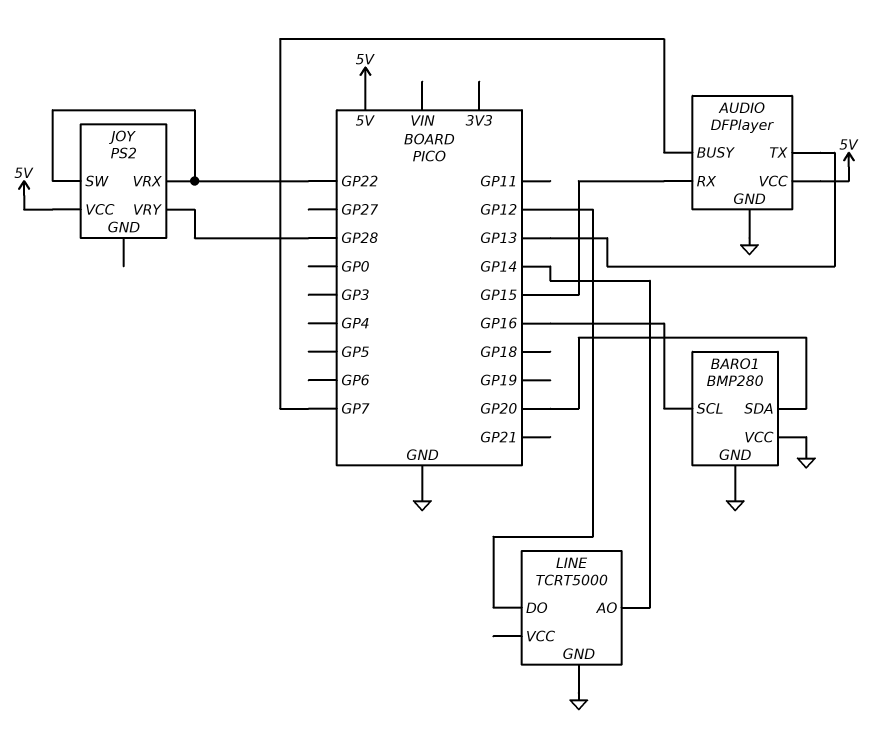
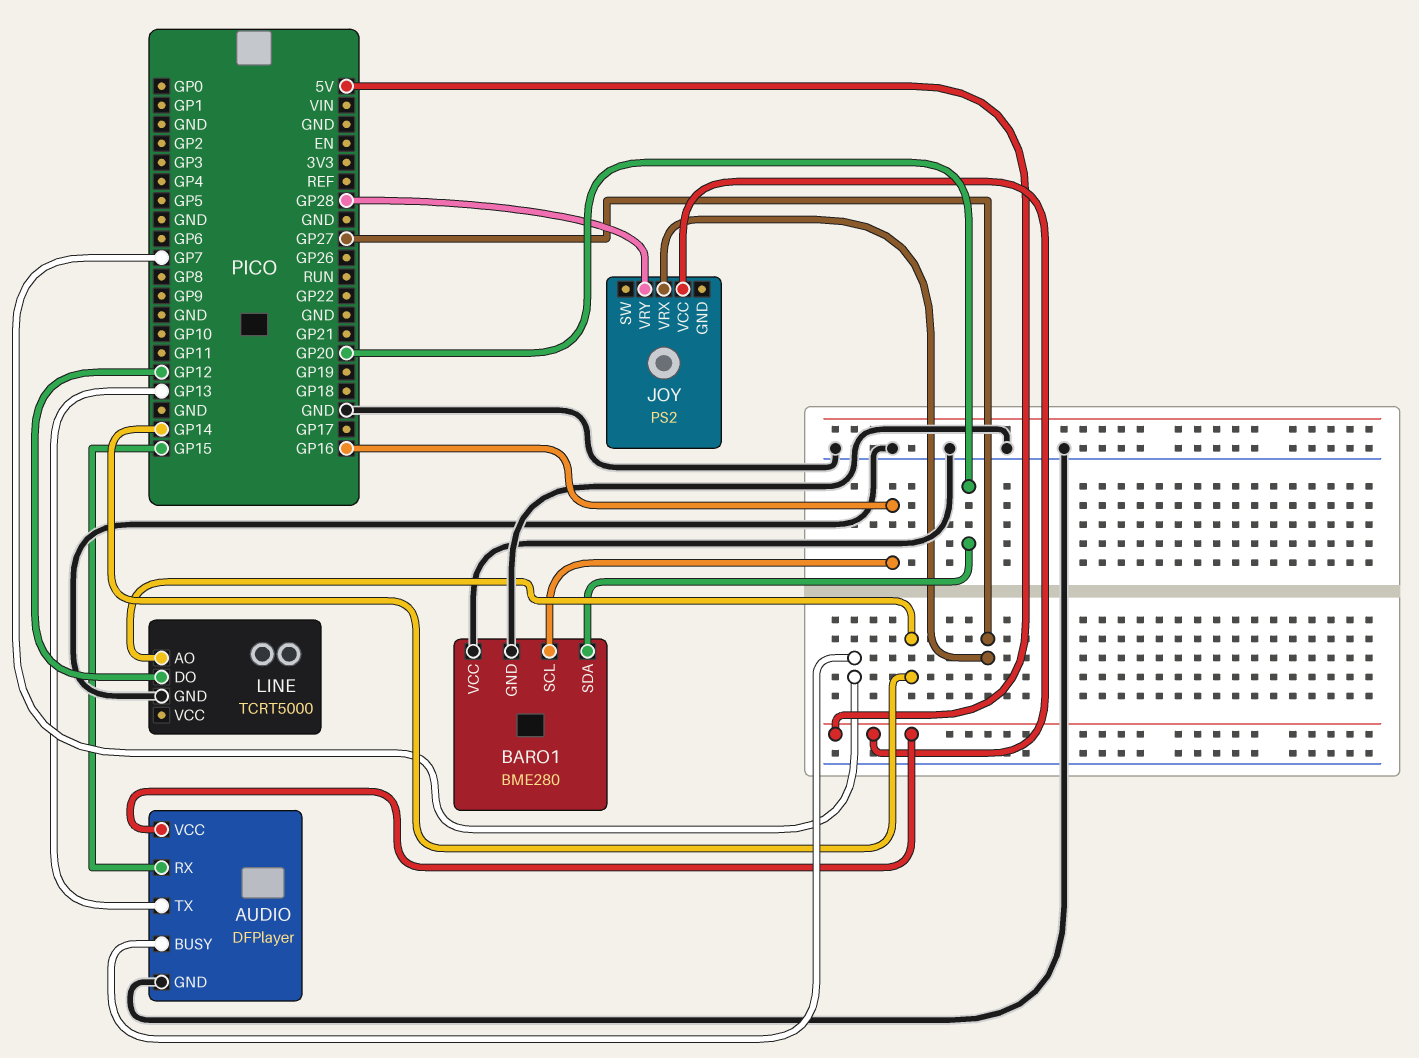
BARO1: BMP280 -> BME280
JOY pin SW: GP22 -> none
JOY pin VRX: GP22 -> GP27

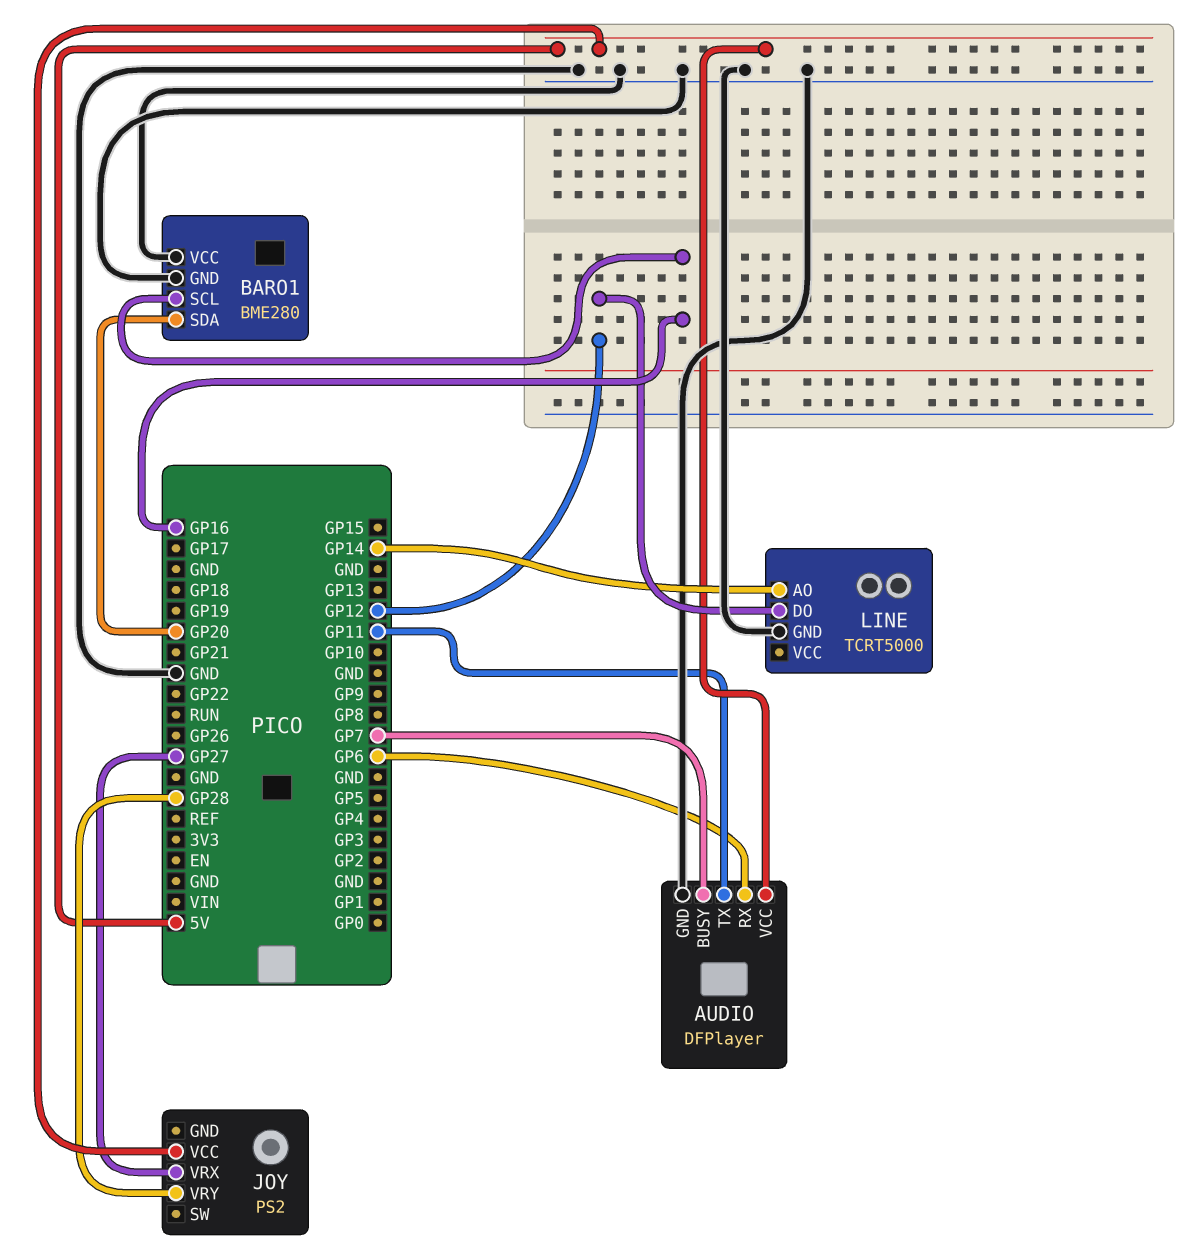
AUDIO pin RX: GP15 -> GP6
AUDIO pin TX: GP13 -> GP11

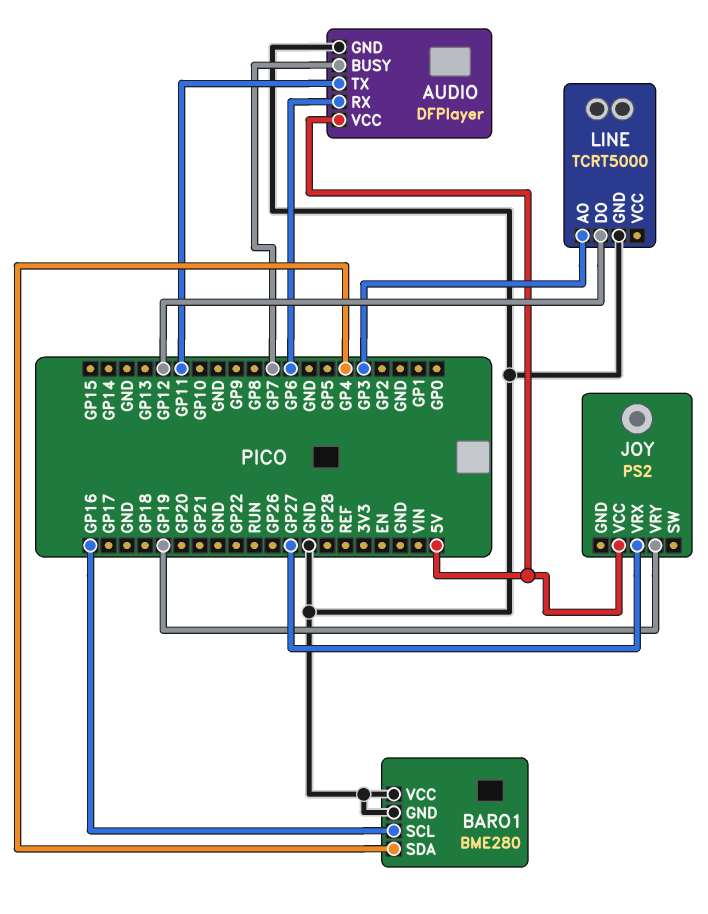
BARO1 pin SDA: GP20 -> GP4
JOY pin VRY: GP28 -> GP19
LINE pin AO: GP14 -> GP3

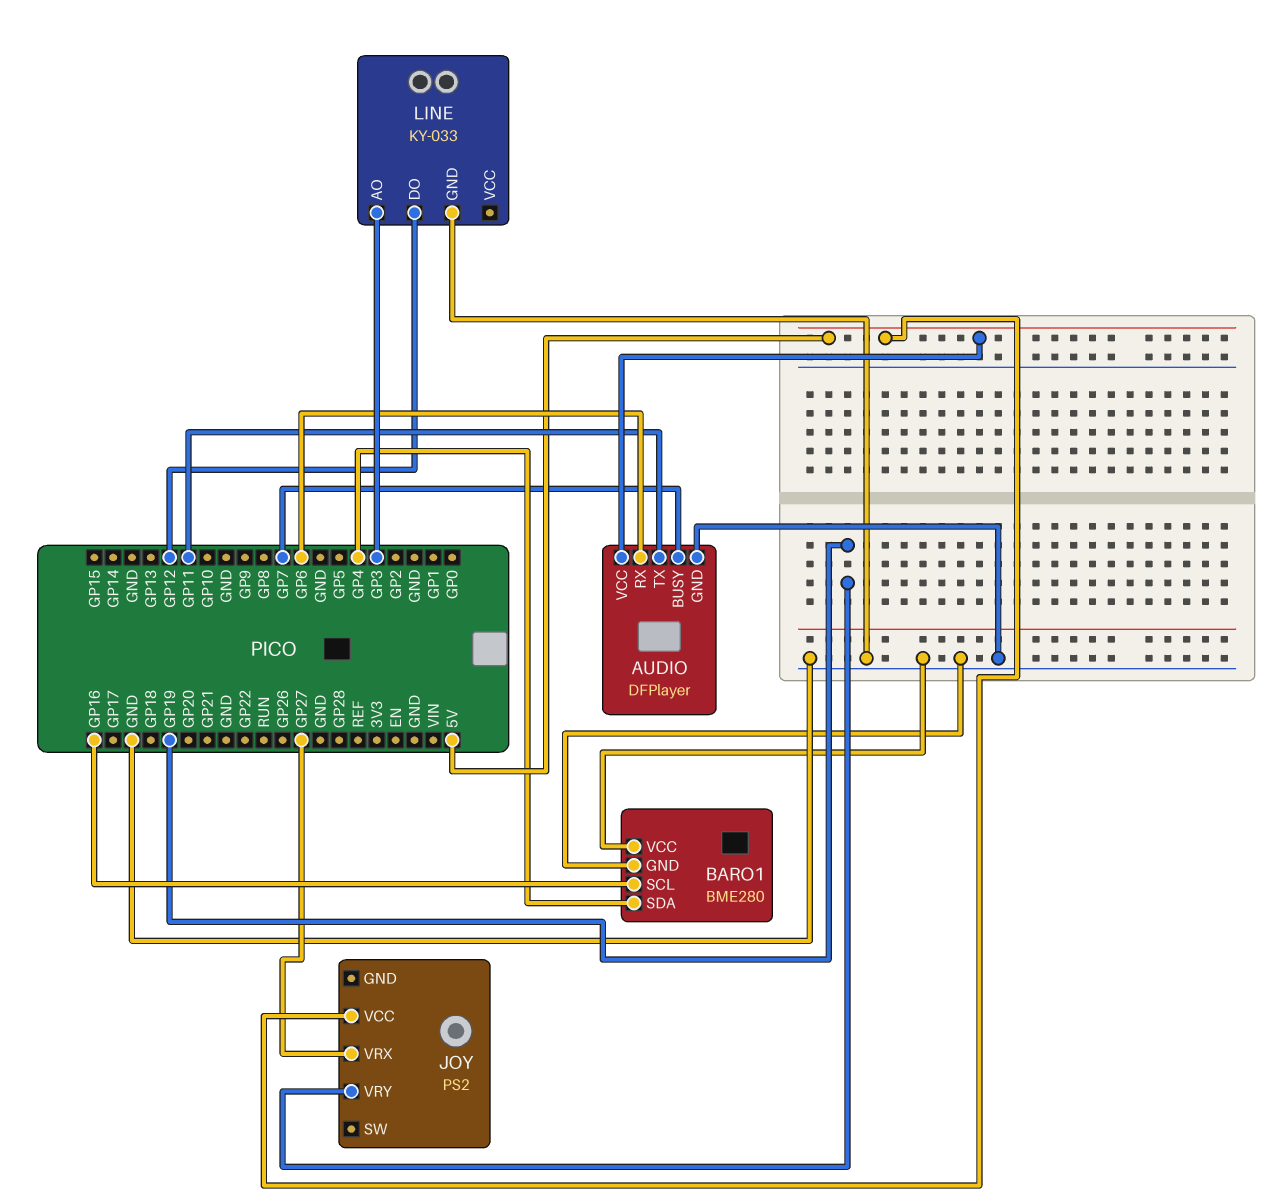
LINE: TCRT5000 -> KY-033

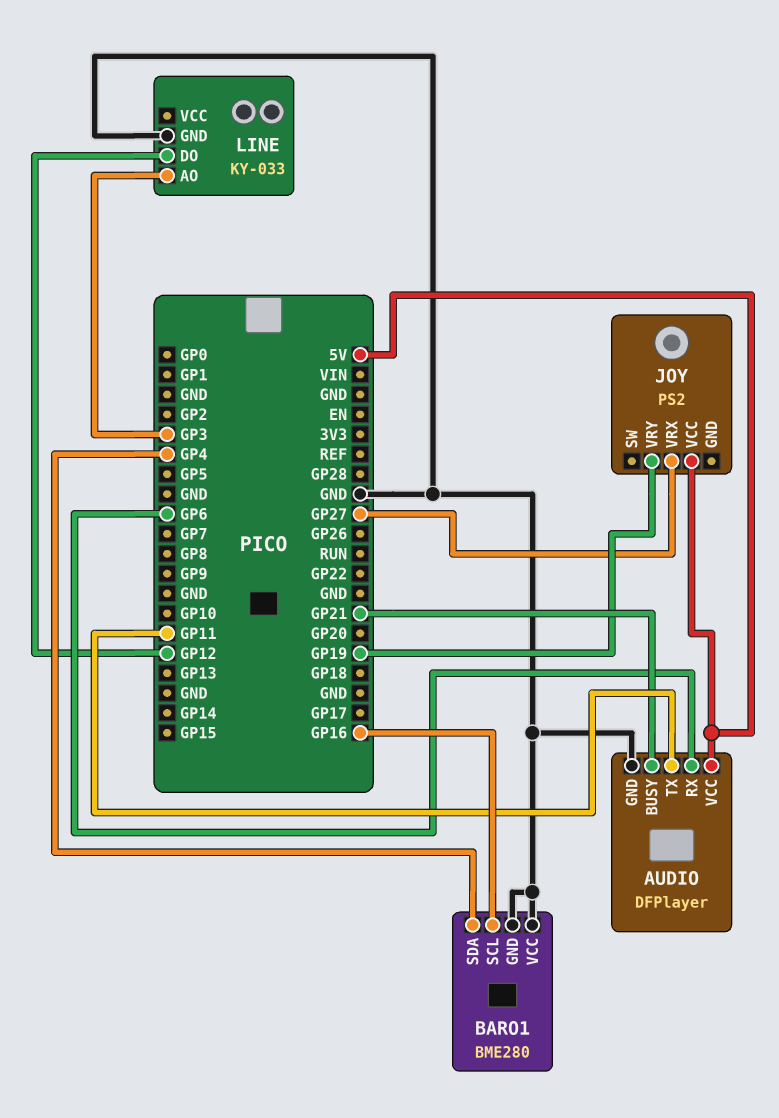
AUDIO pin BUSY: GP7 -> GP21

